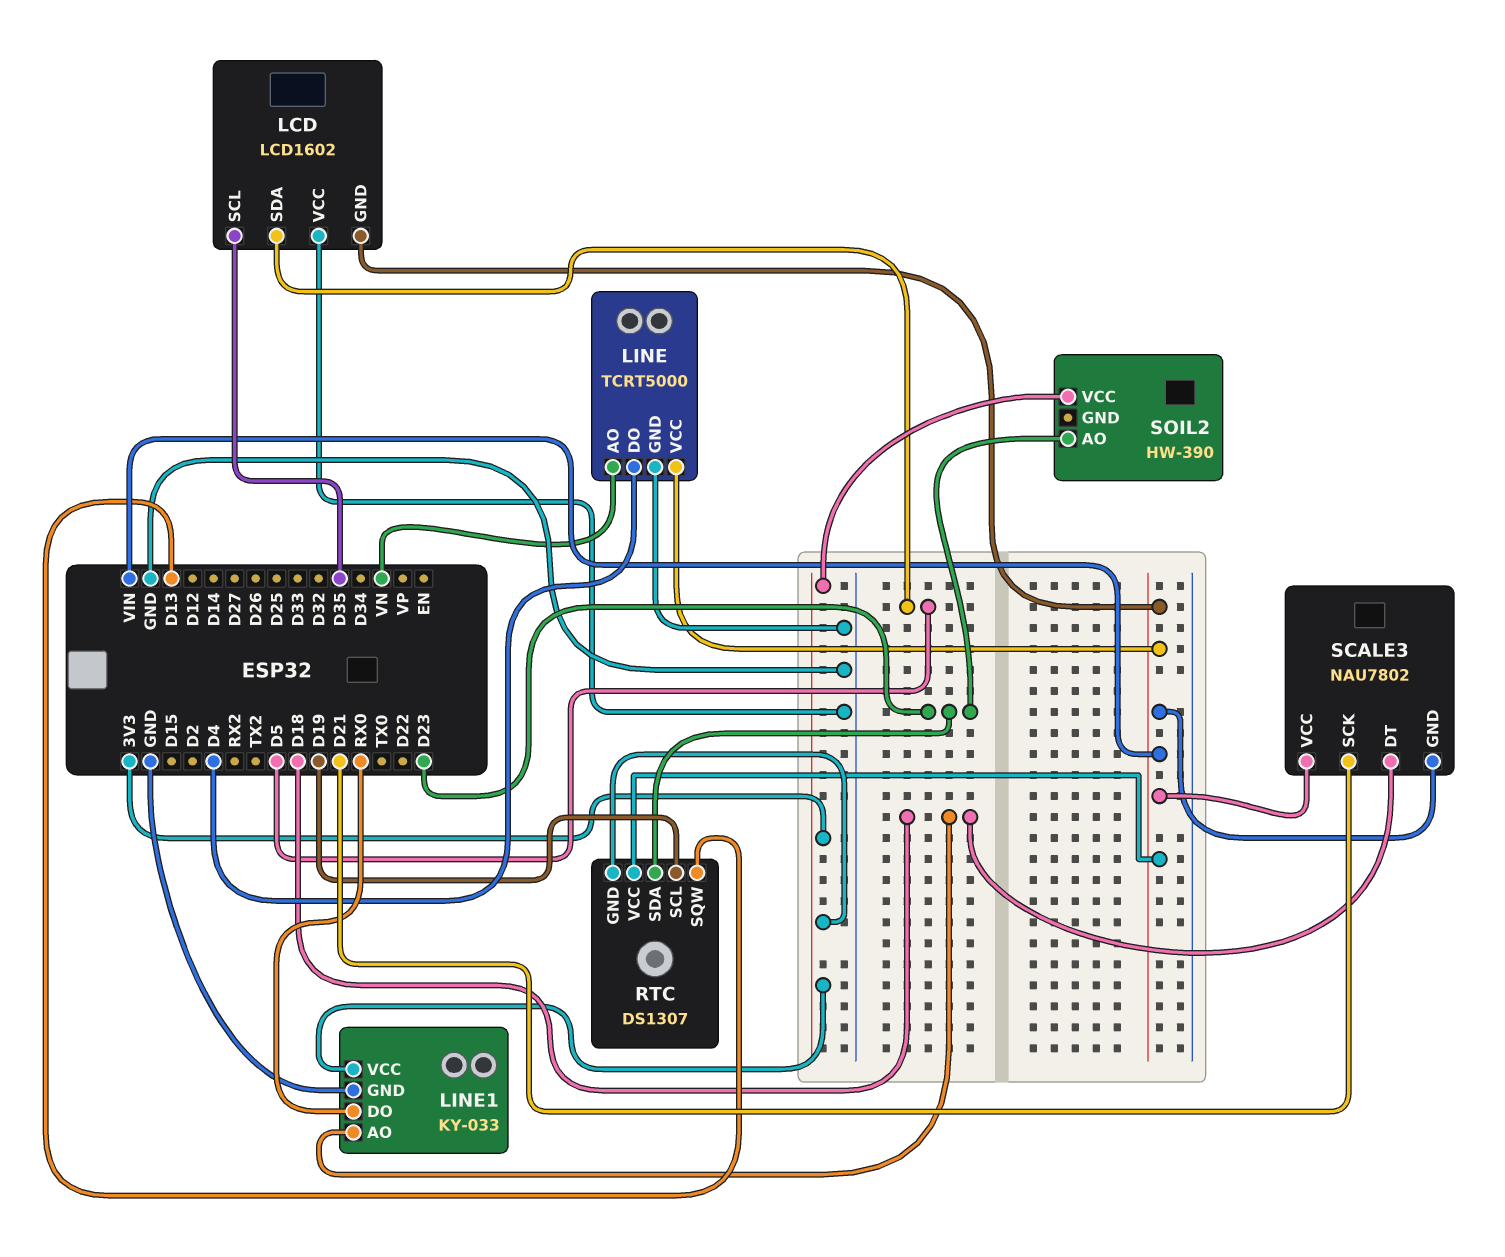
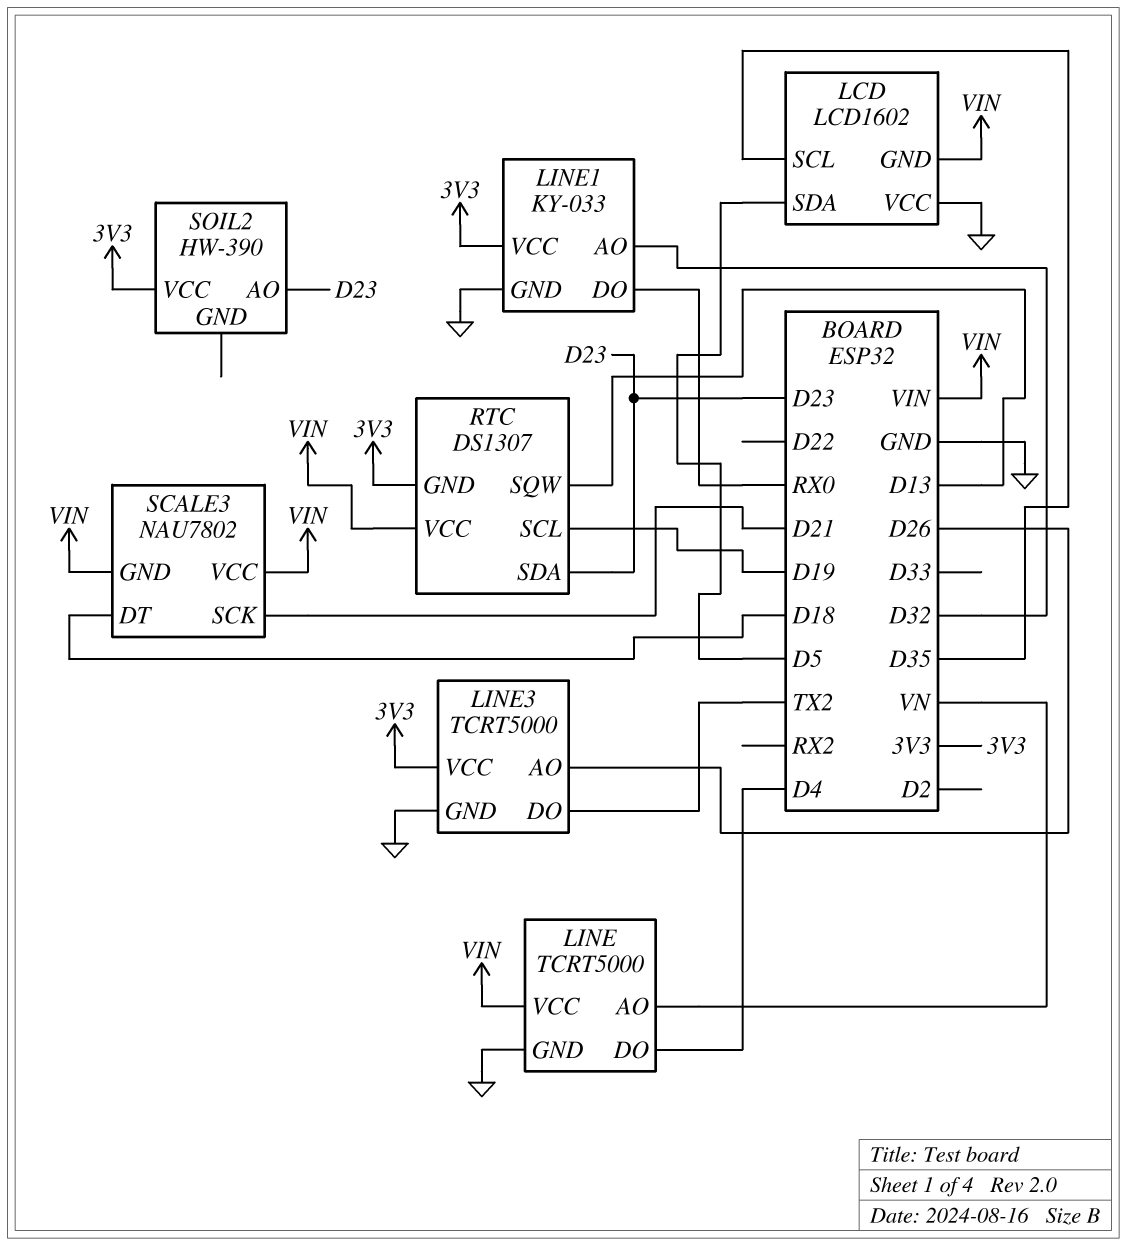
LINE1 pin AO: D18 -> D32
LINE3: none -> TCRT5000
LINE3 pin AO: none -> D26
LINE3 pin DO: none -> TX2
LINE3 pin GND: none -> GND
LINE3 pin VCC: none -> 3V3

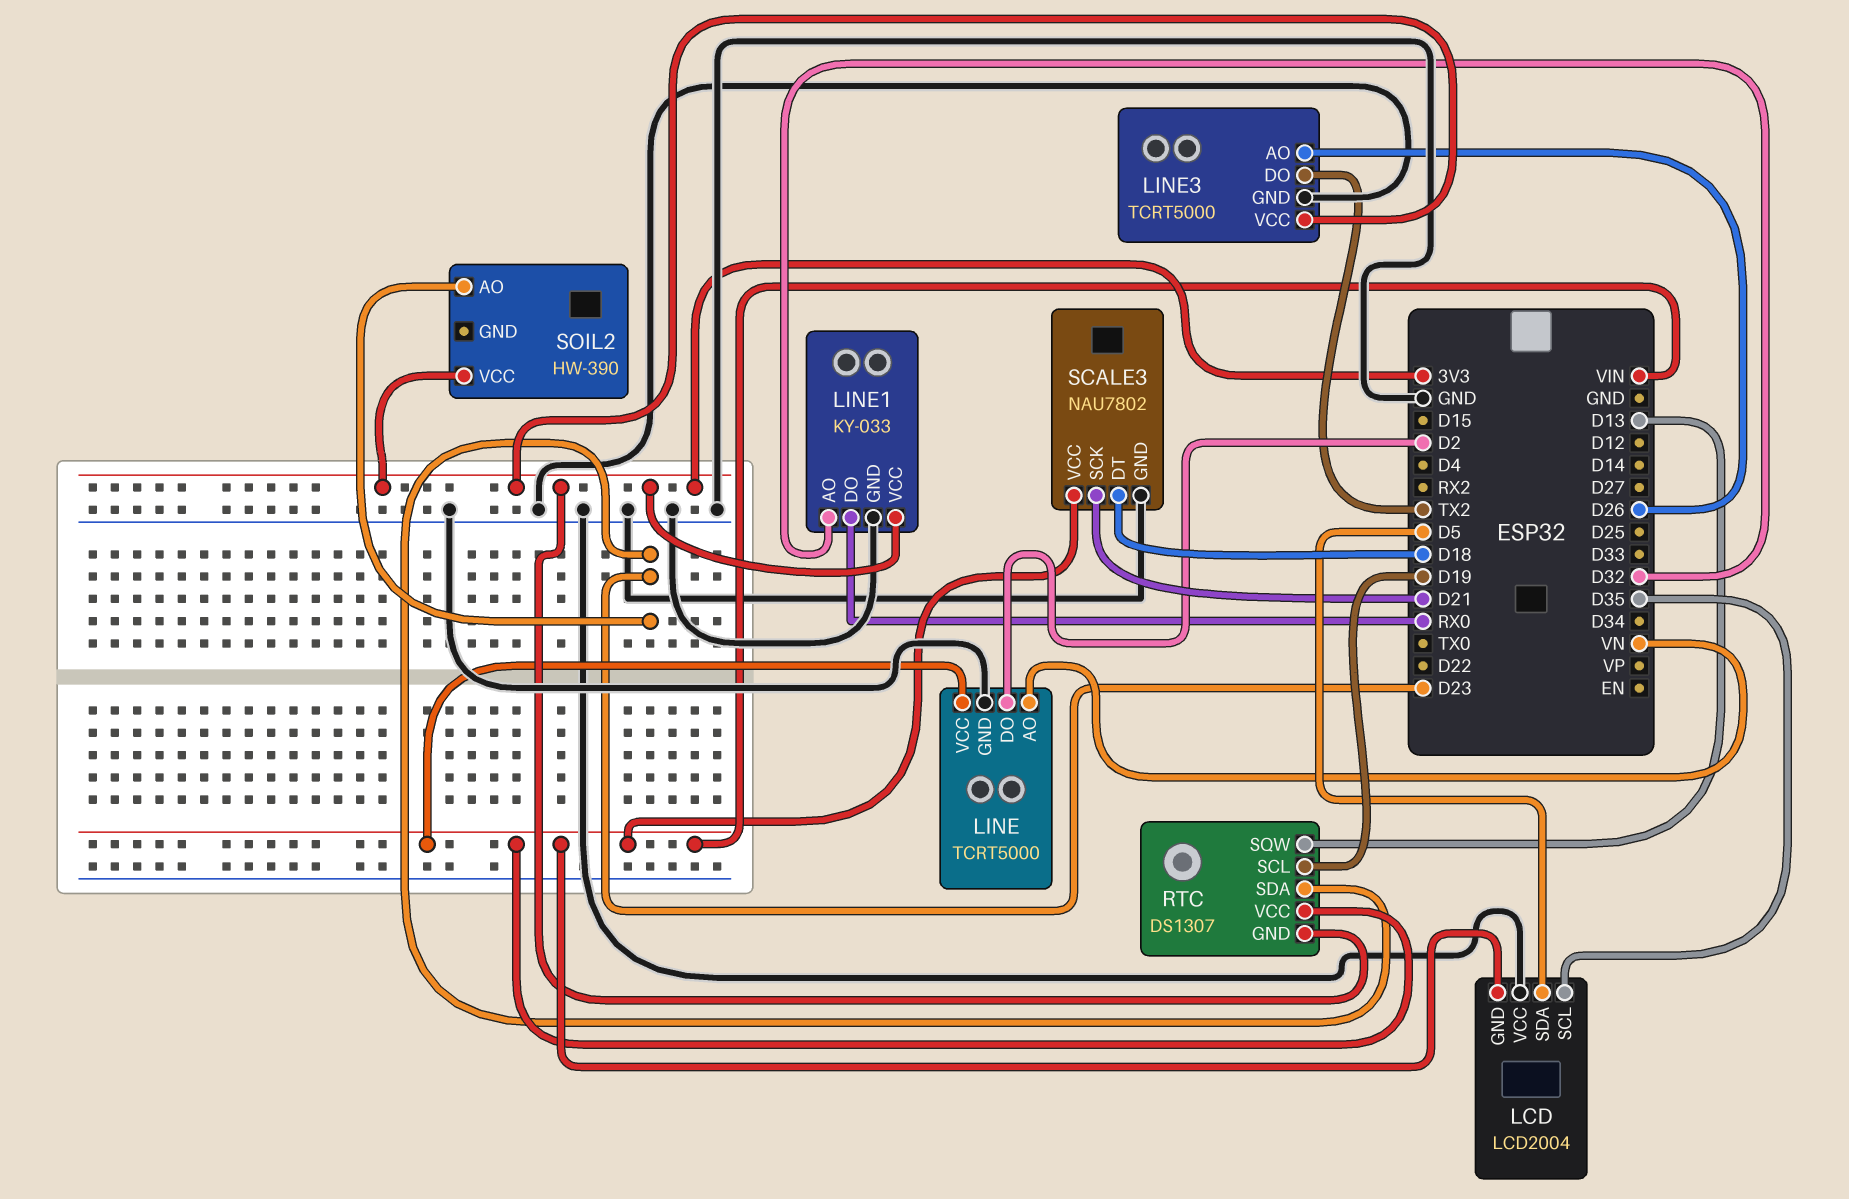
LCD: LCD1602 -> LCD2004
LINE pin DO: D4 -> D2
SCALE3 pin GND: VIN -> GND

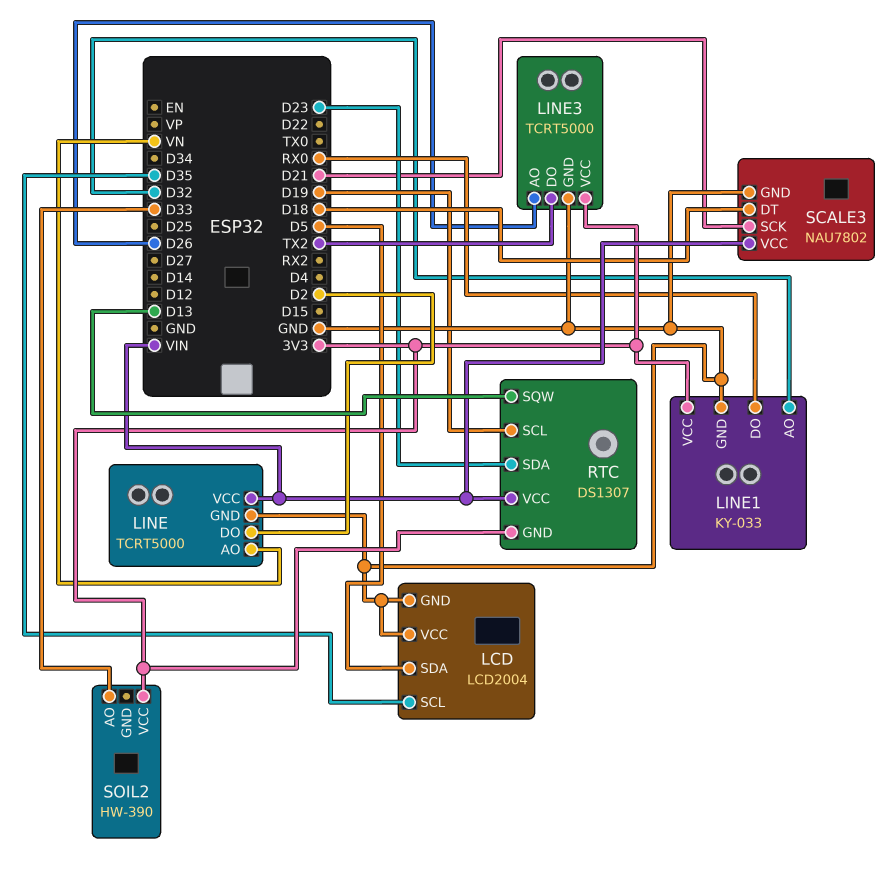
LCD pin GND: VIN -> GND
SOIL2 pin AO: D23 -> D33

